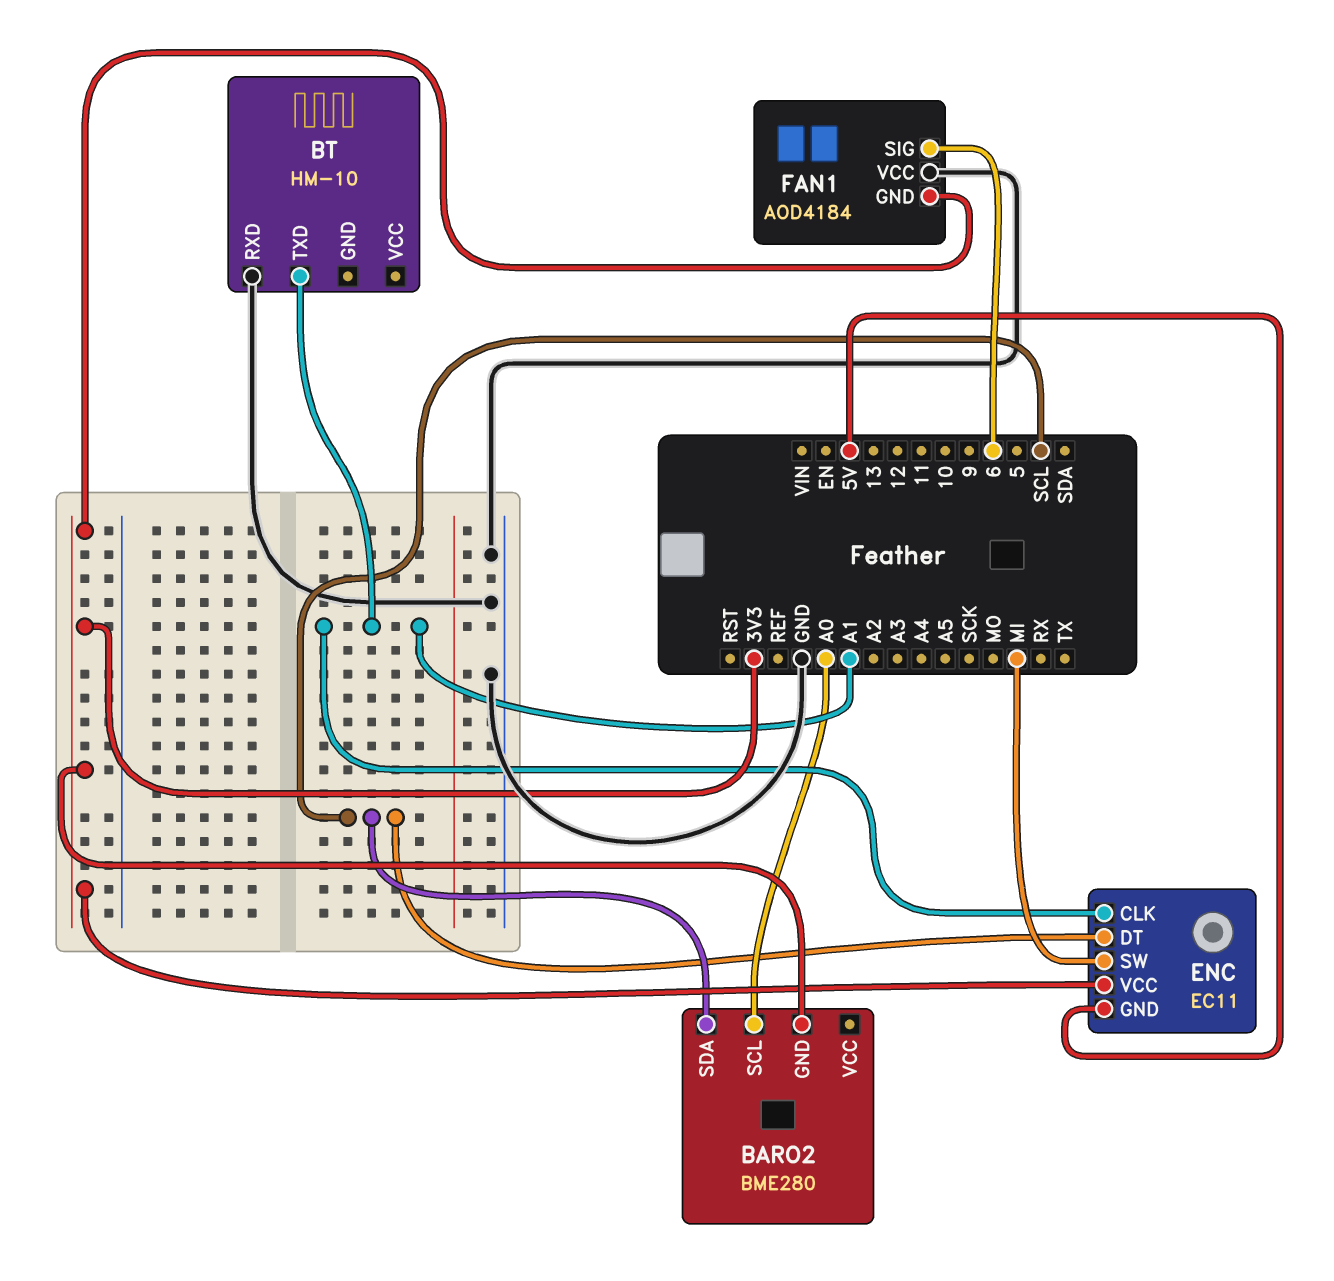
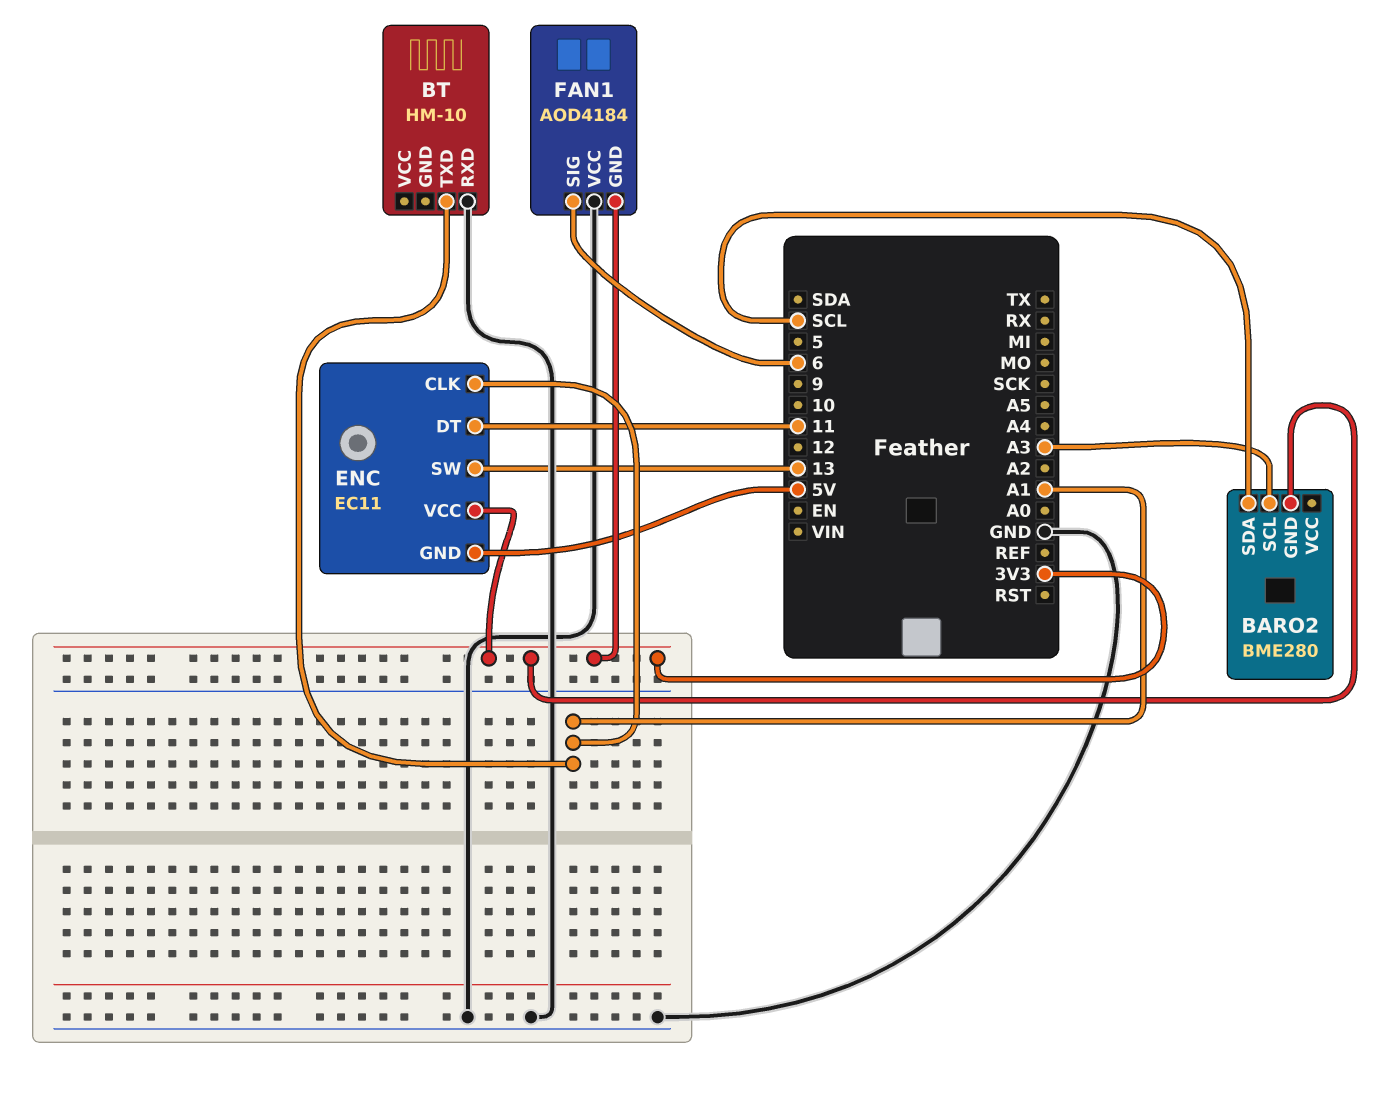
BARO2 pin SCL: A0 -> A3
ENC pin DT: SCL -> 11
ENC pin SW: MI -> 13

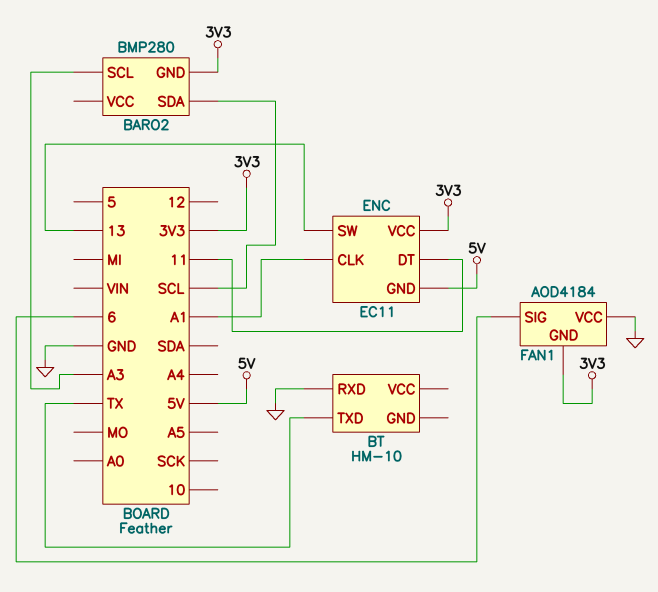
BARO2: BME280 -> BMP280
BT pin TXD: A1 -> TX

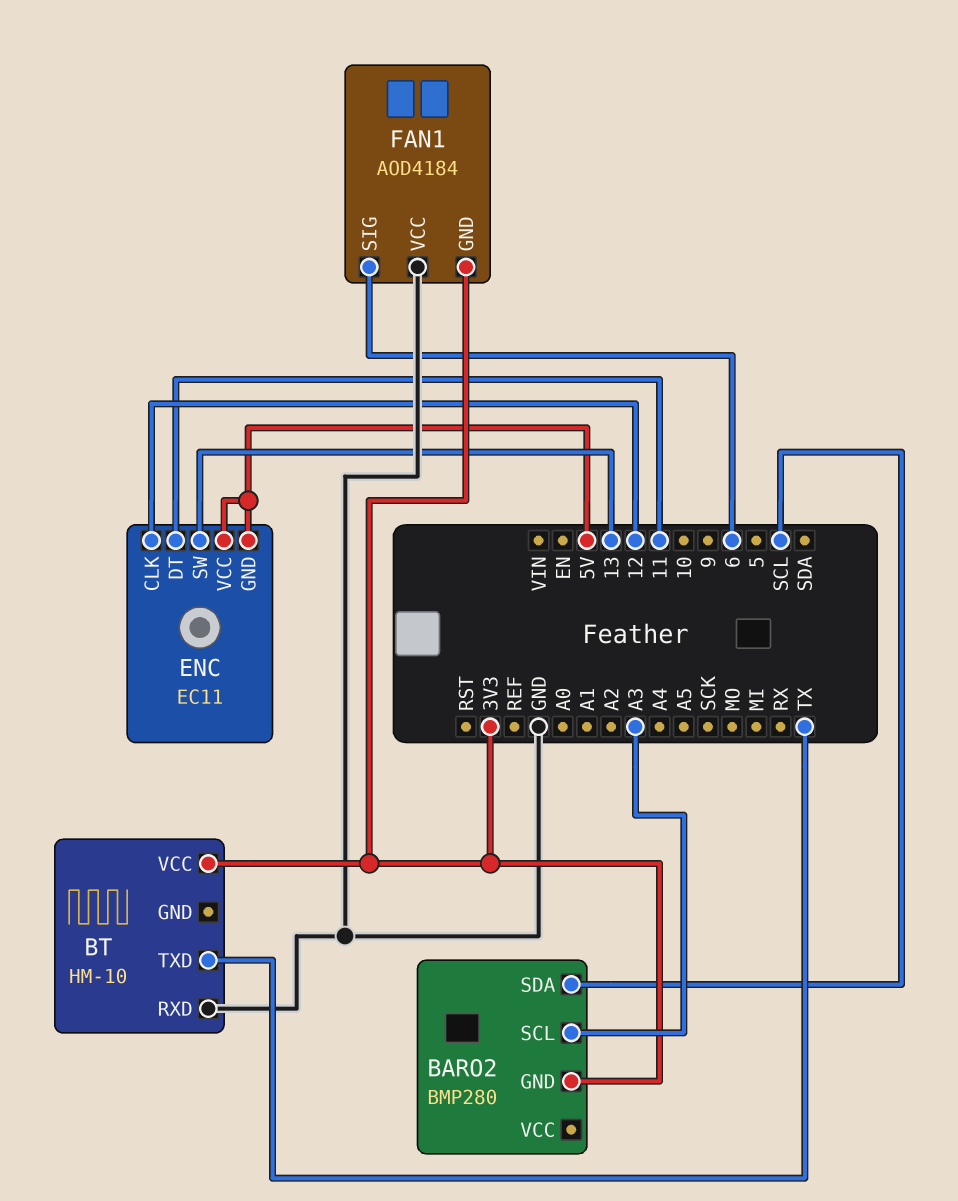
BT pin VCC: none -> 3V3
ENC pin CLK: A1 -> 12
ENC pin VCC: 3V3 -> 5V

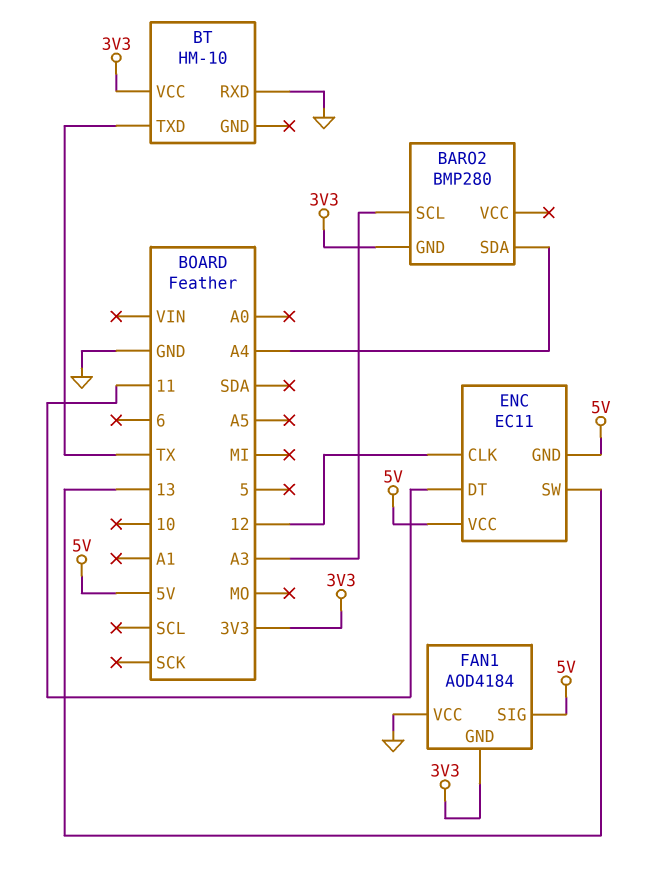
BARO2 pin SDA: SCL -> A4
FAN1 pin SIG: 6 -> 5V

